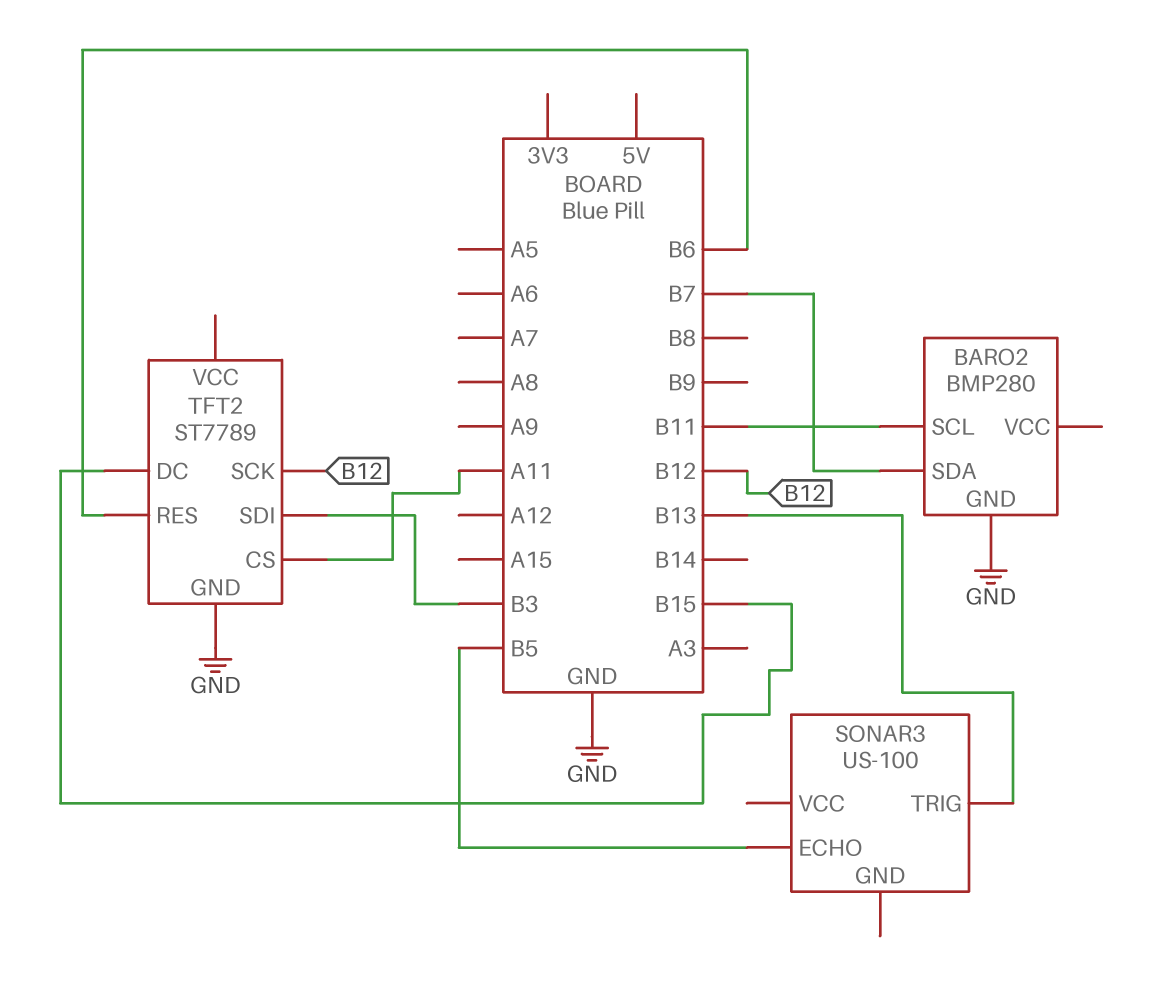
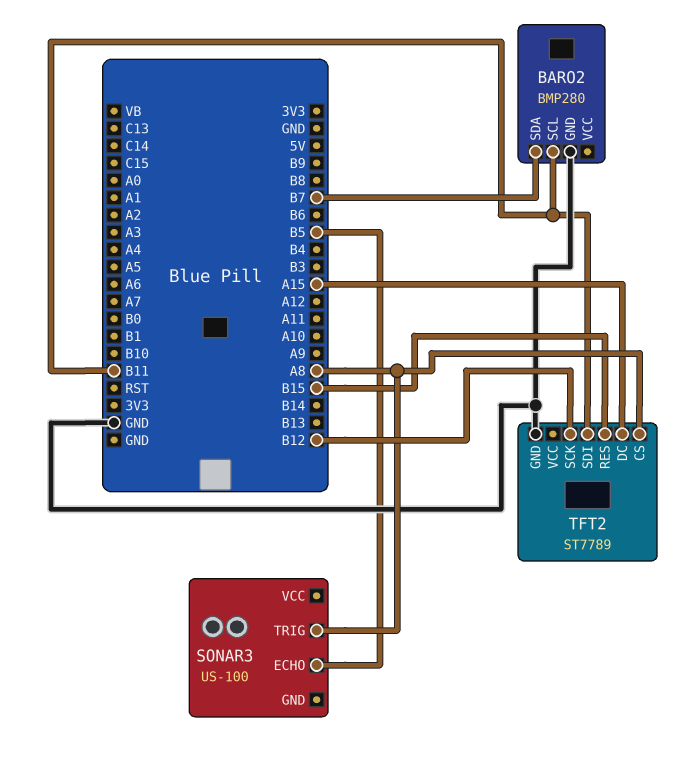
SONAR3 pin TRIG: B13 -> A8
TFT2 pin CS: A11 -> A8
TFT2 pin DC: B15 -> A15
TFT2 pin RES: B6 -> B15
TFT2 pin SDI: B3 -> B11

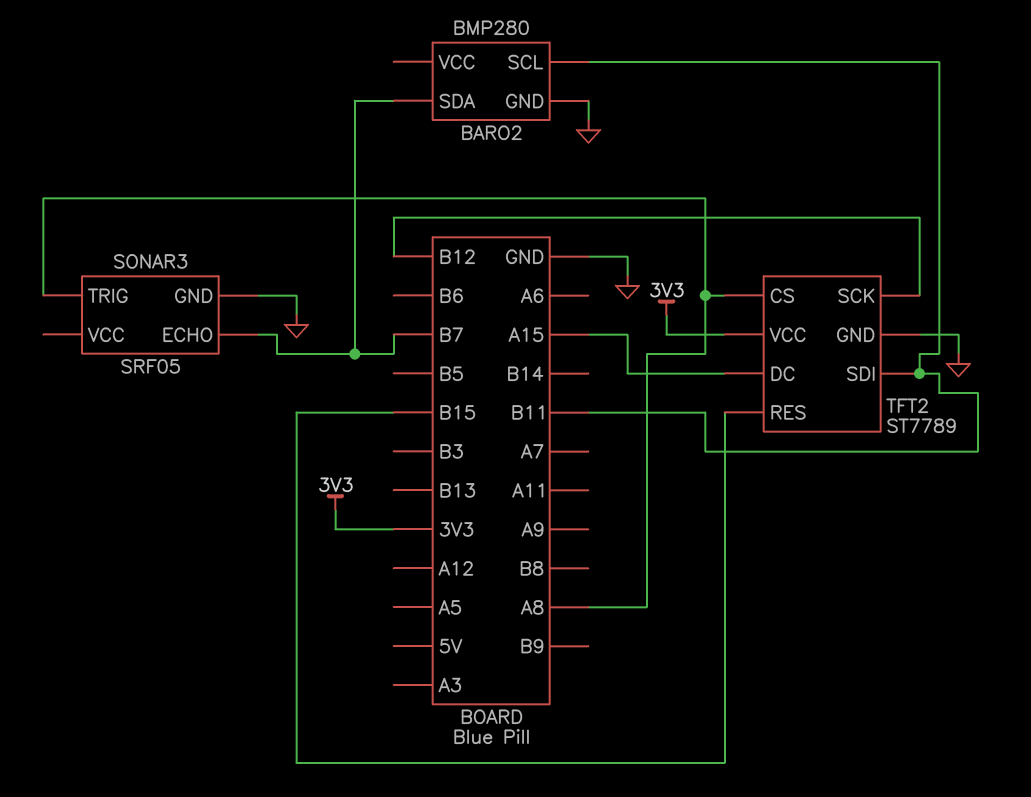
SONAR3: US-100 -> SRF05
SONAR3 pin ECHO: B5 -> B7
SONAR3 pin GND: none -> GND
TFT2 pin VCC: none -> 3V3

